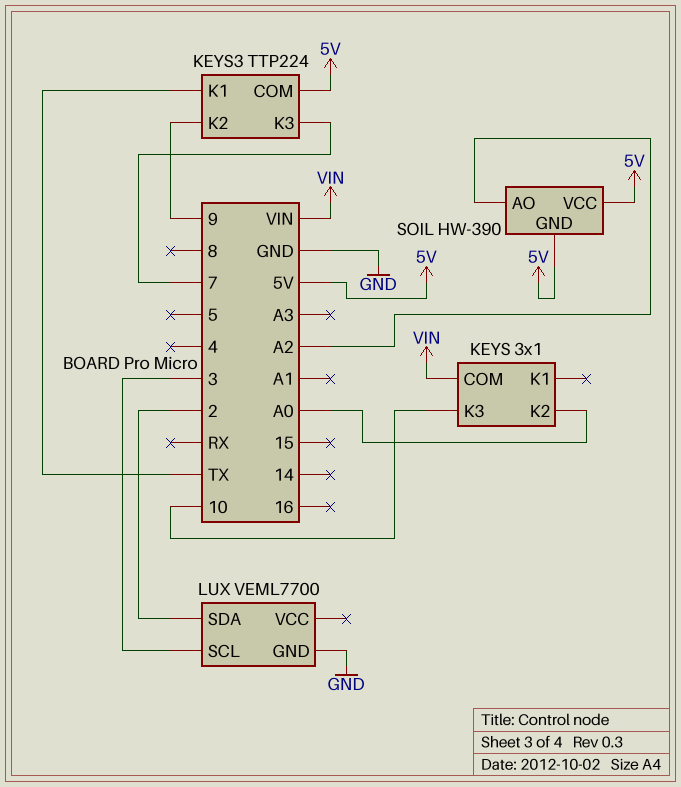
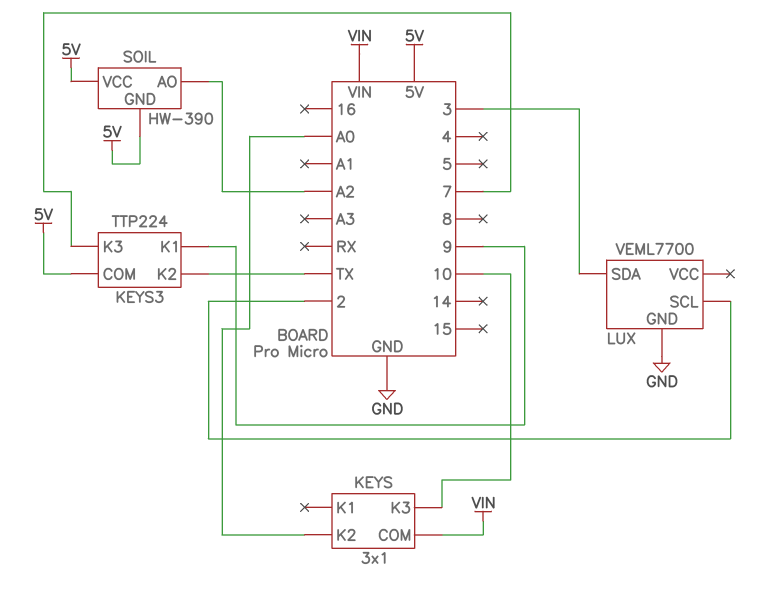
KEYS3 pin K1: TX -> 9
KEYS3 pin K2: 9 -> TX
LUX pin SCL: 3 -> 2
LUX pin SDA: 2 -> 3

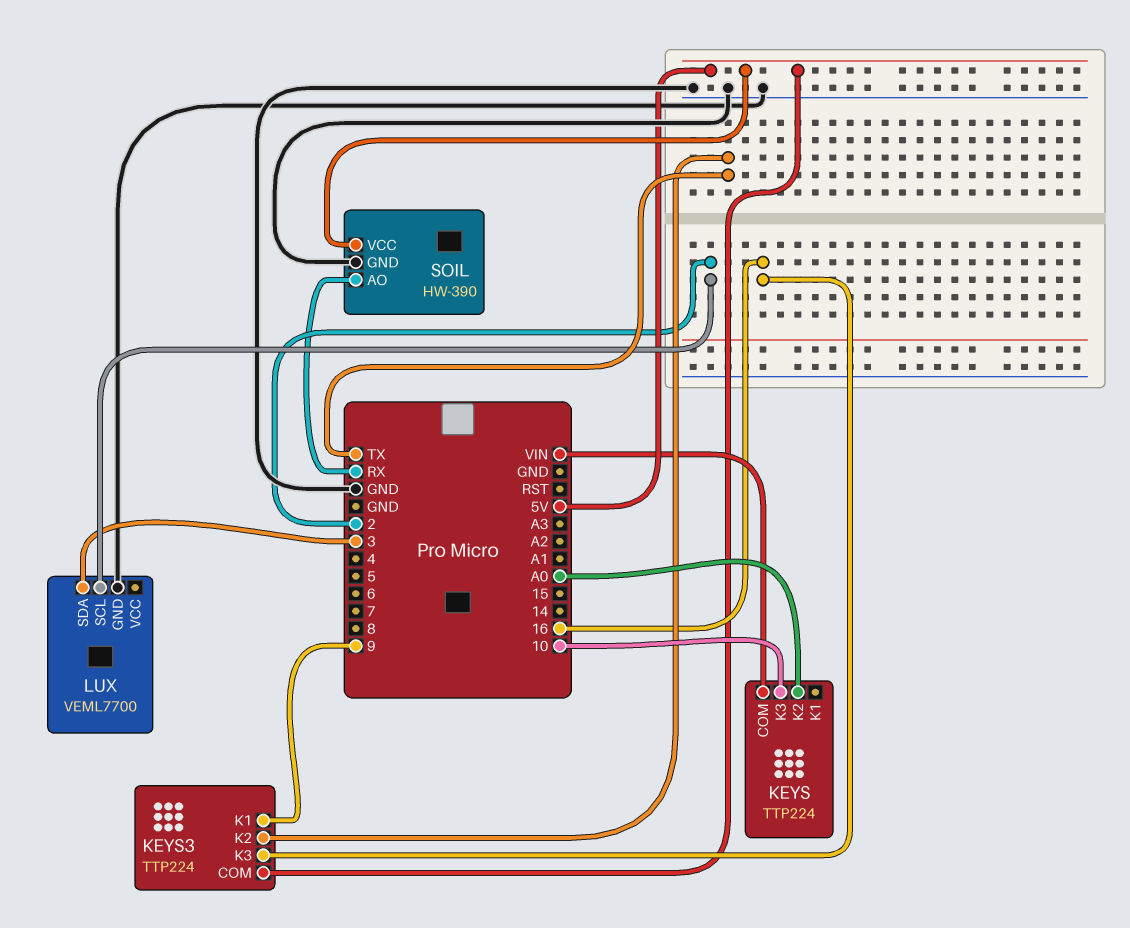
KEYS: 3x1 -> TTP224
KEYS3 pin K3: 7 -> 16
SOIL pin AO: A2 -> RX
SOIL pin GND: 5V -> GND

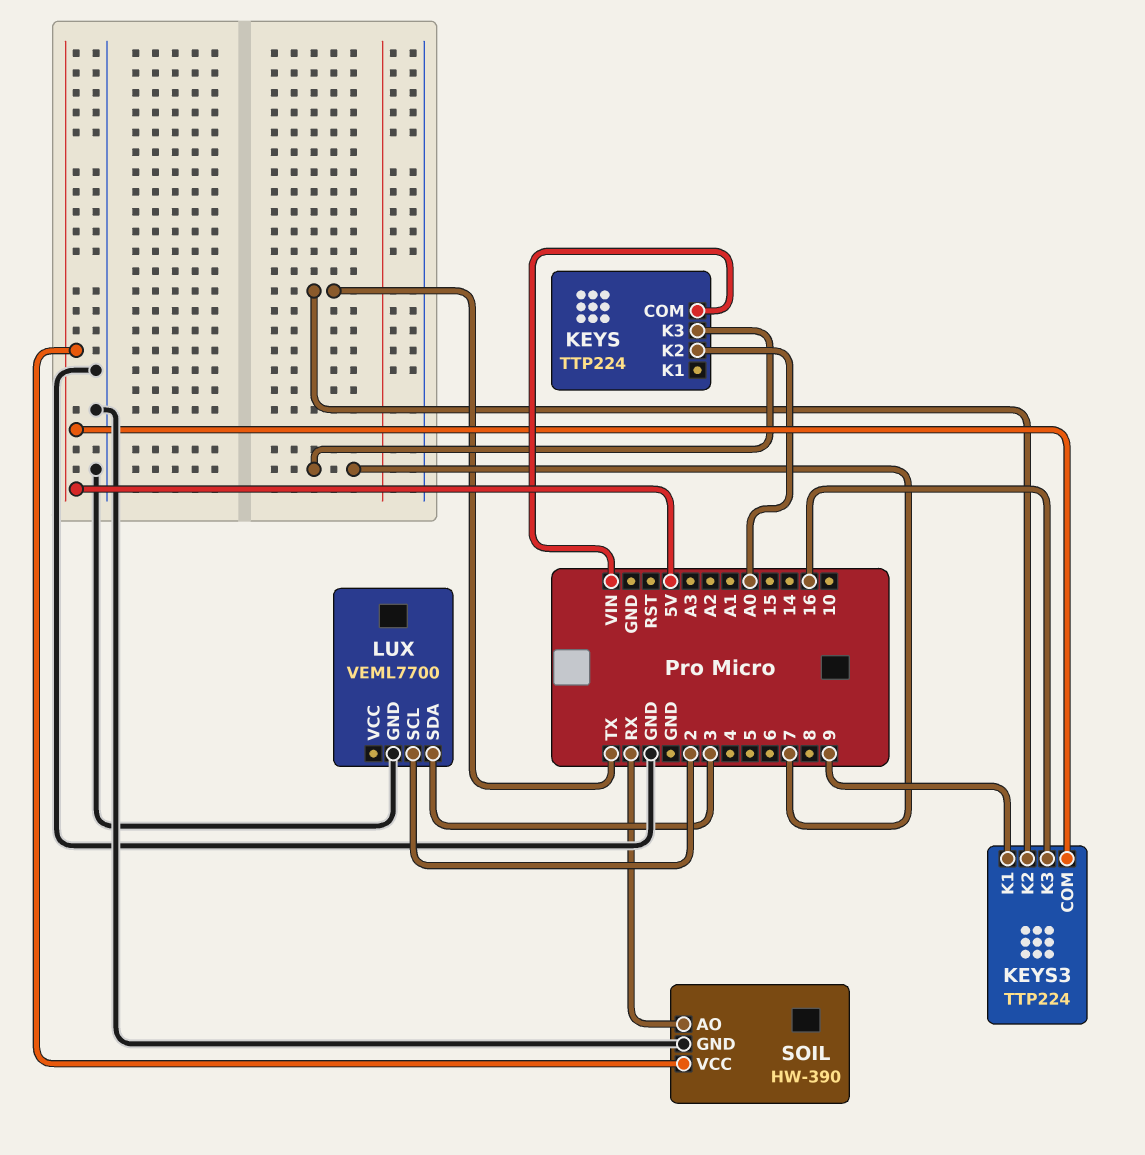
KEYS pin K3: 10 -> 7

